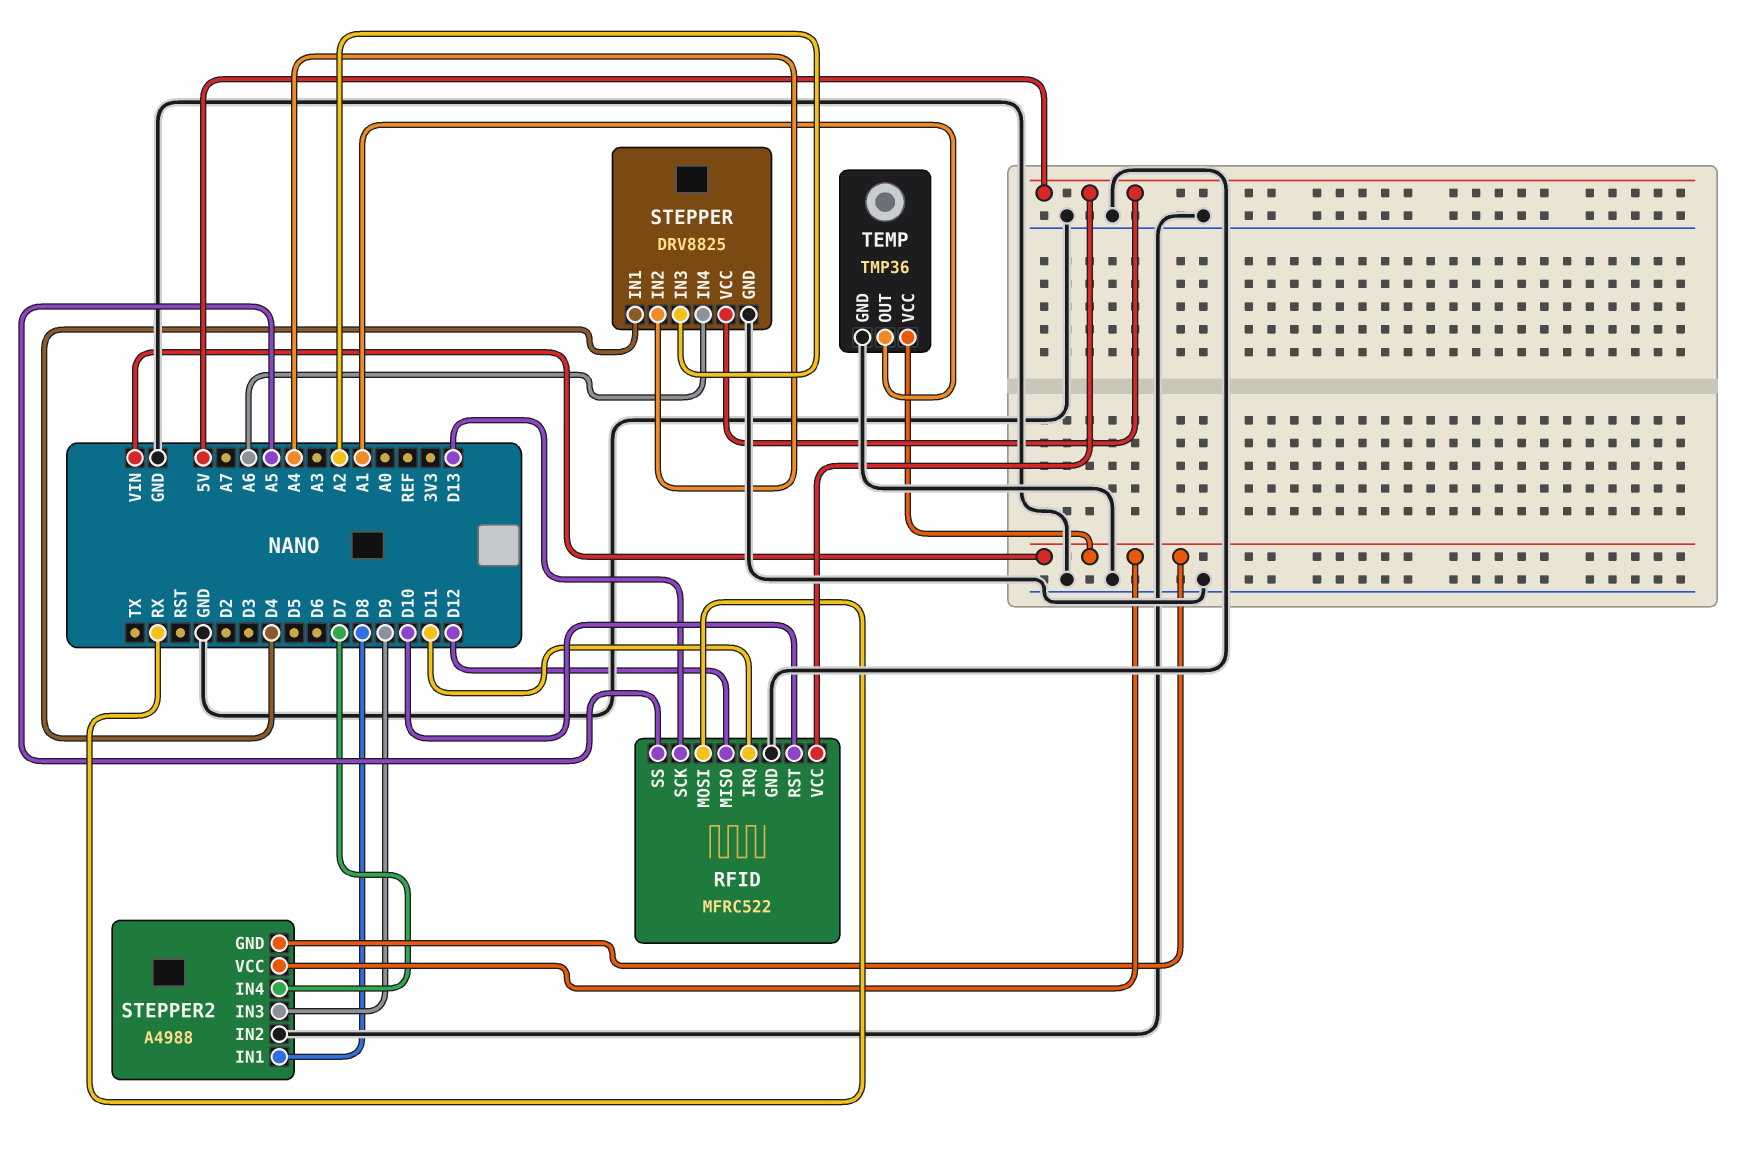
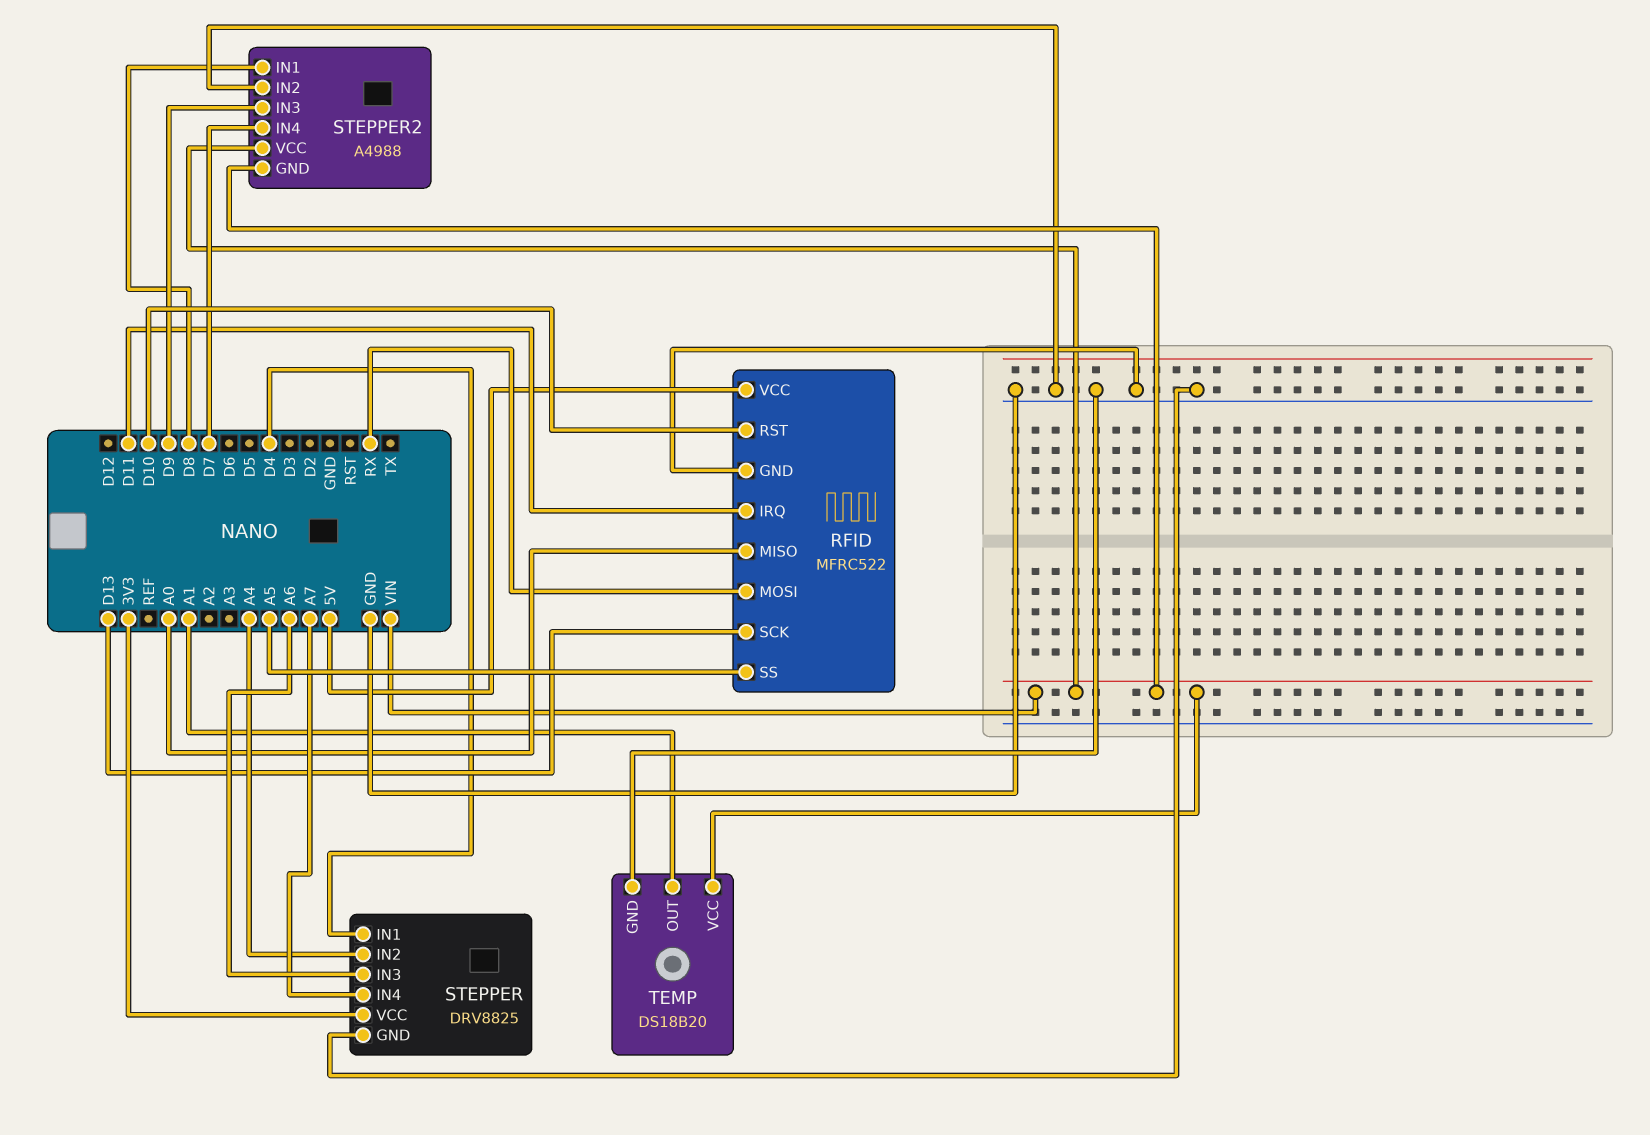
RFID pin MISO: D12 -> A0
STEPPER pin IN3: A2 -> A6
STEPPER pin IN4: A6 -> A7
STEPPER pin VCC: 5V -> 3V3
TEMP: TMP36 -> DS18B20

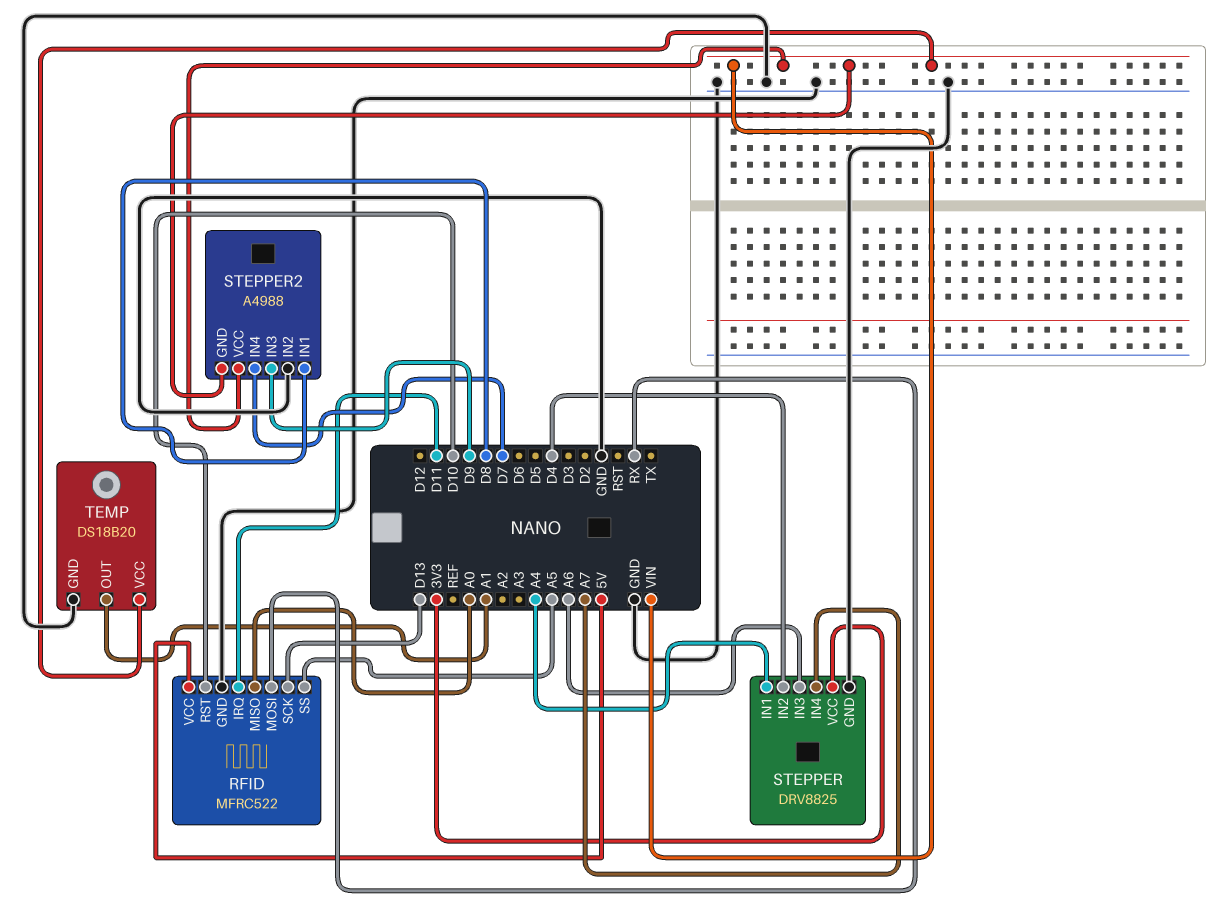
STEPPER pin IN1: D4 -> A4
STEPPER pin IN2: A4 -> D4

